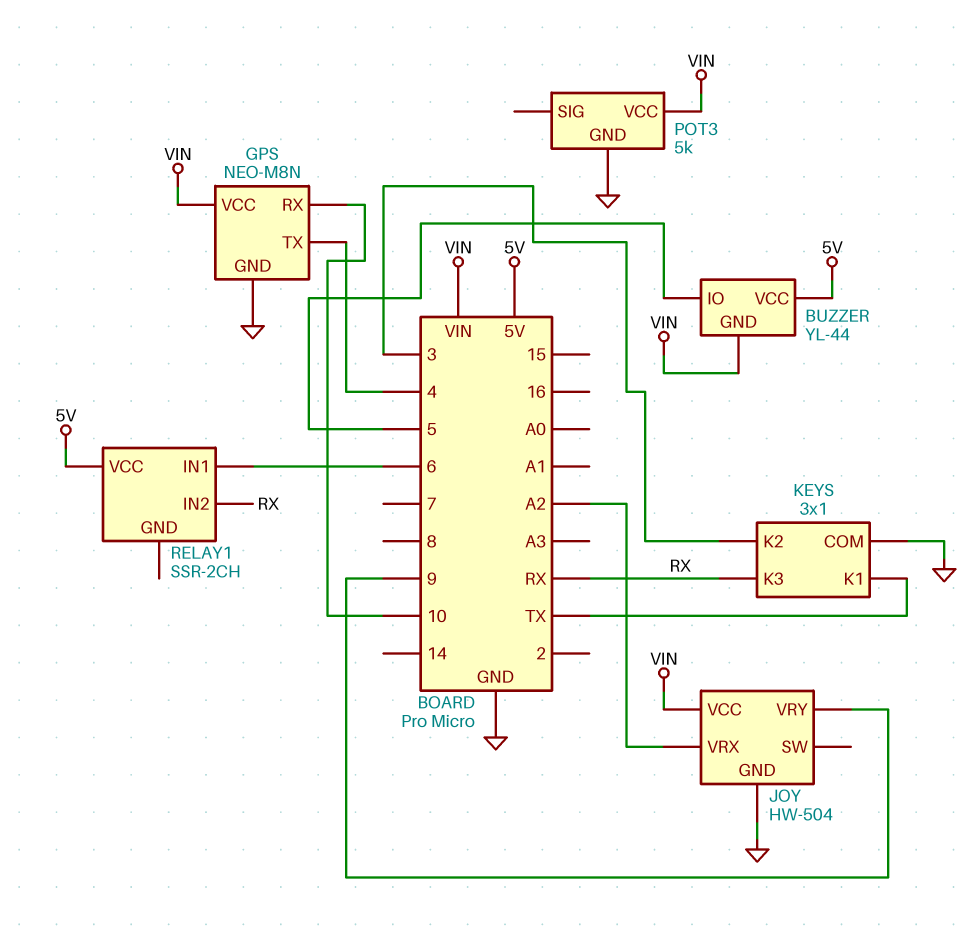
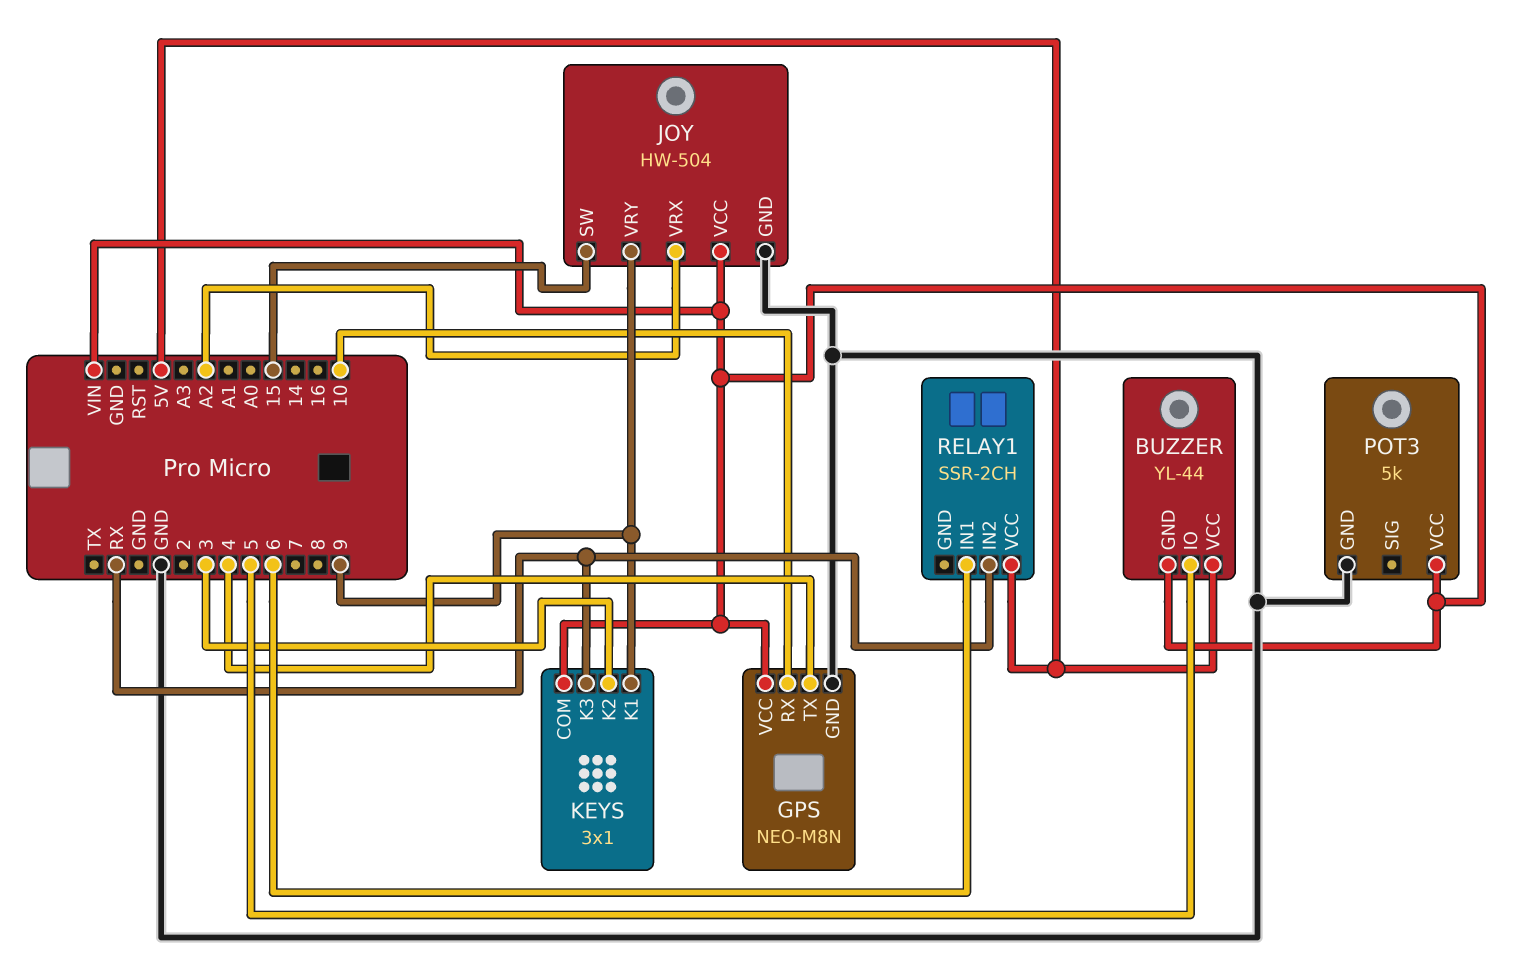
JOY pin SW: none -> 15
KEYS pin COM: GND -> VIN
KEYS pin K1: TX -> 9

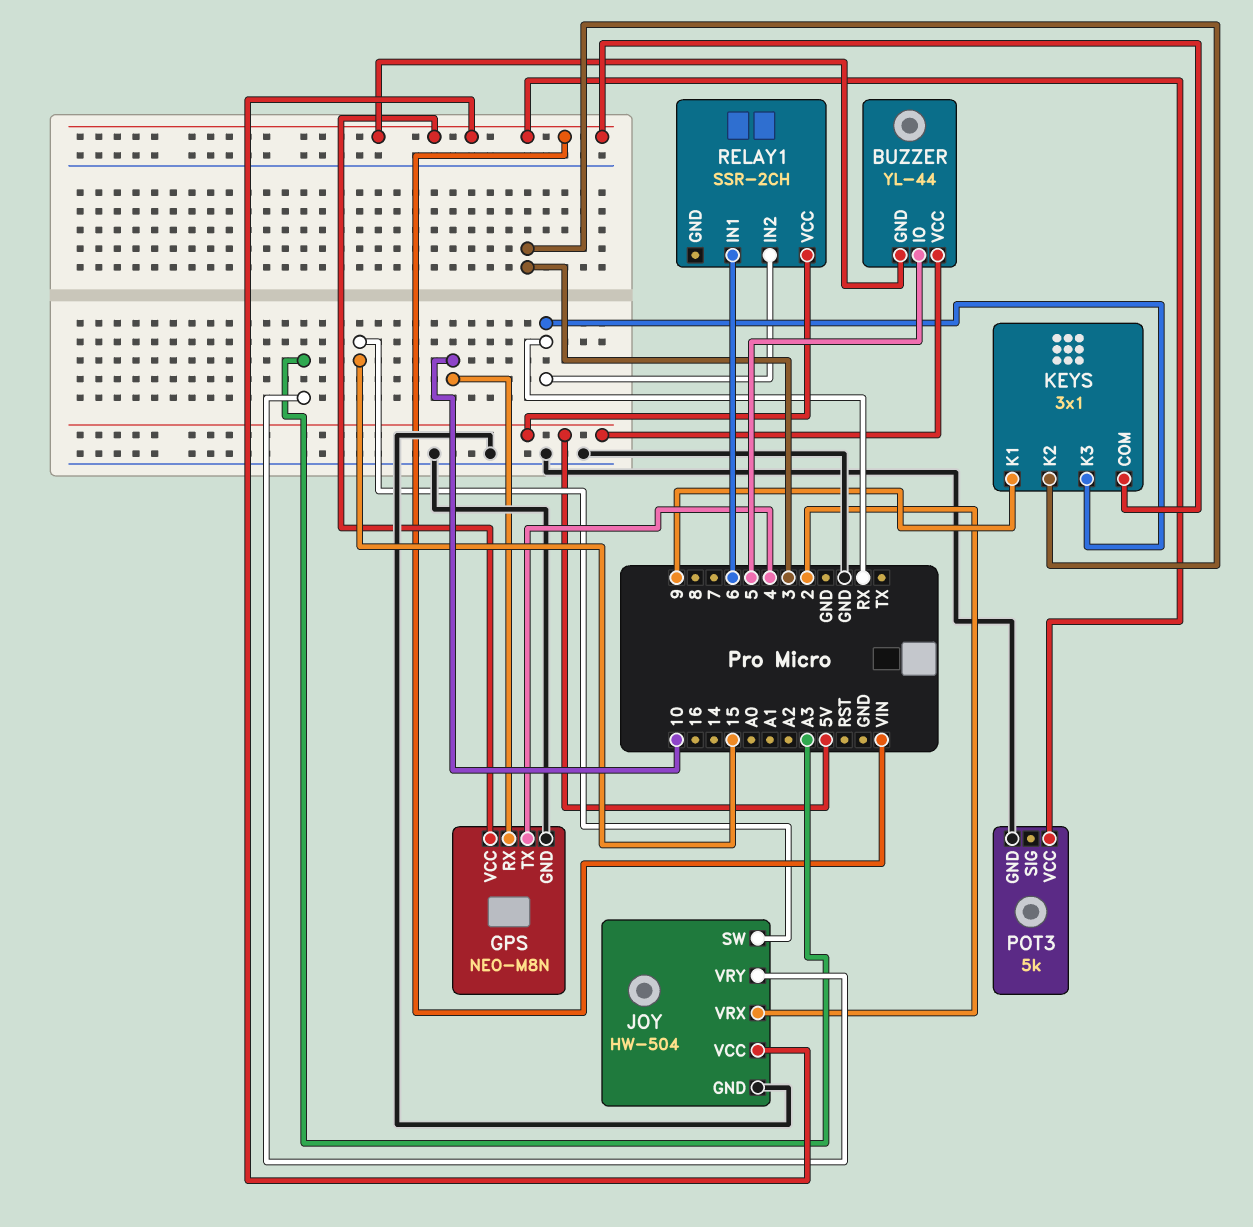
JOY pin VRX: A2 -> 2
JOY pin VRY: 9 -> A3

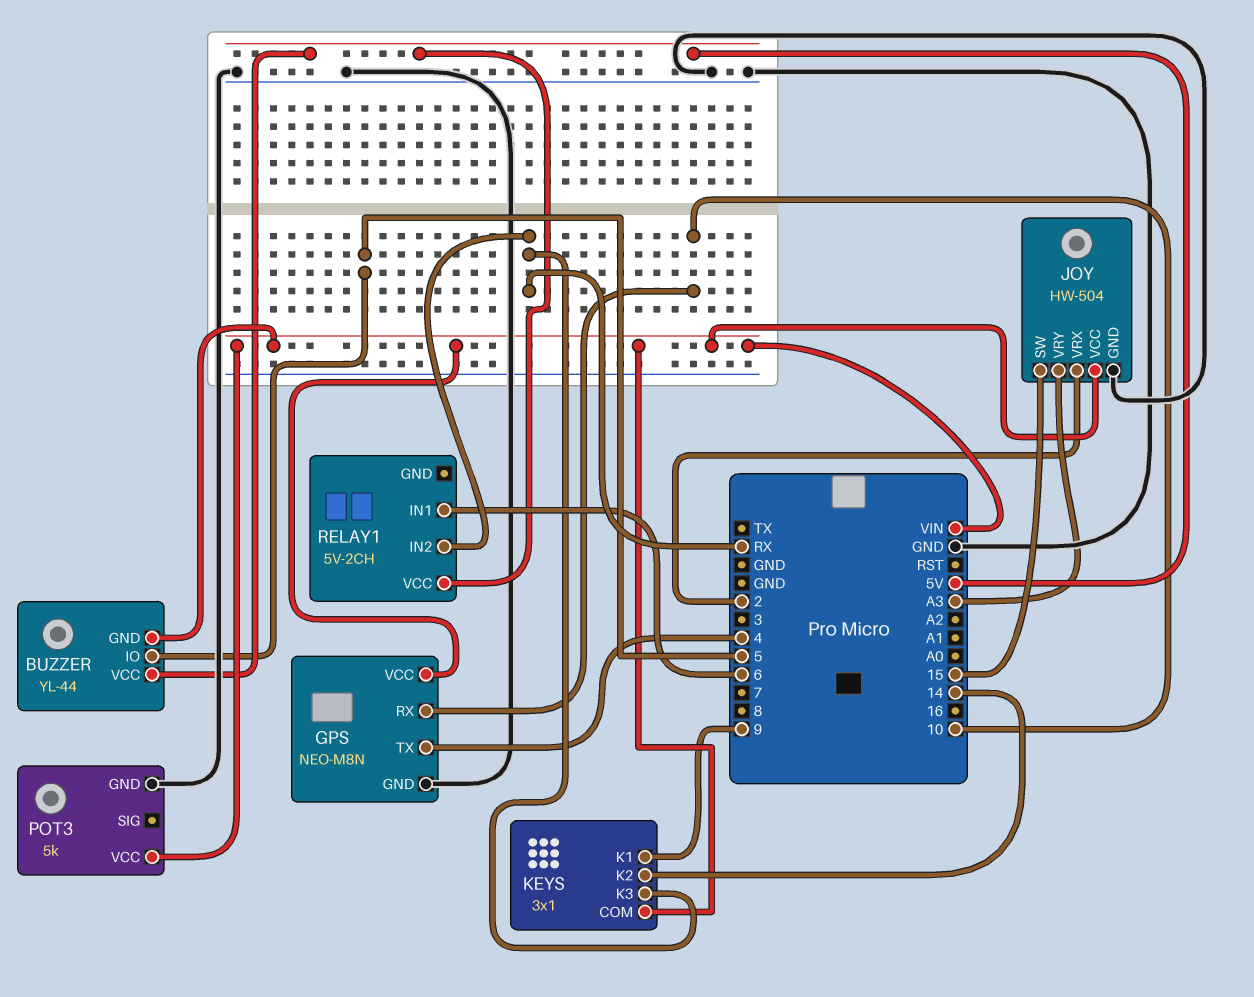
KEYS pin K2: 3 -> 14
RELAY1: SSR-2CH -> 5V-2CH

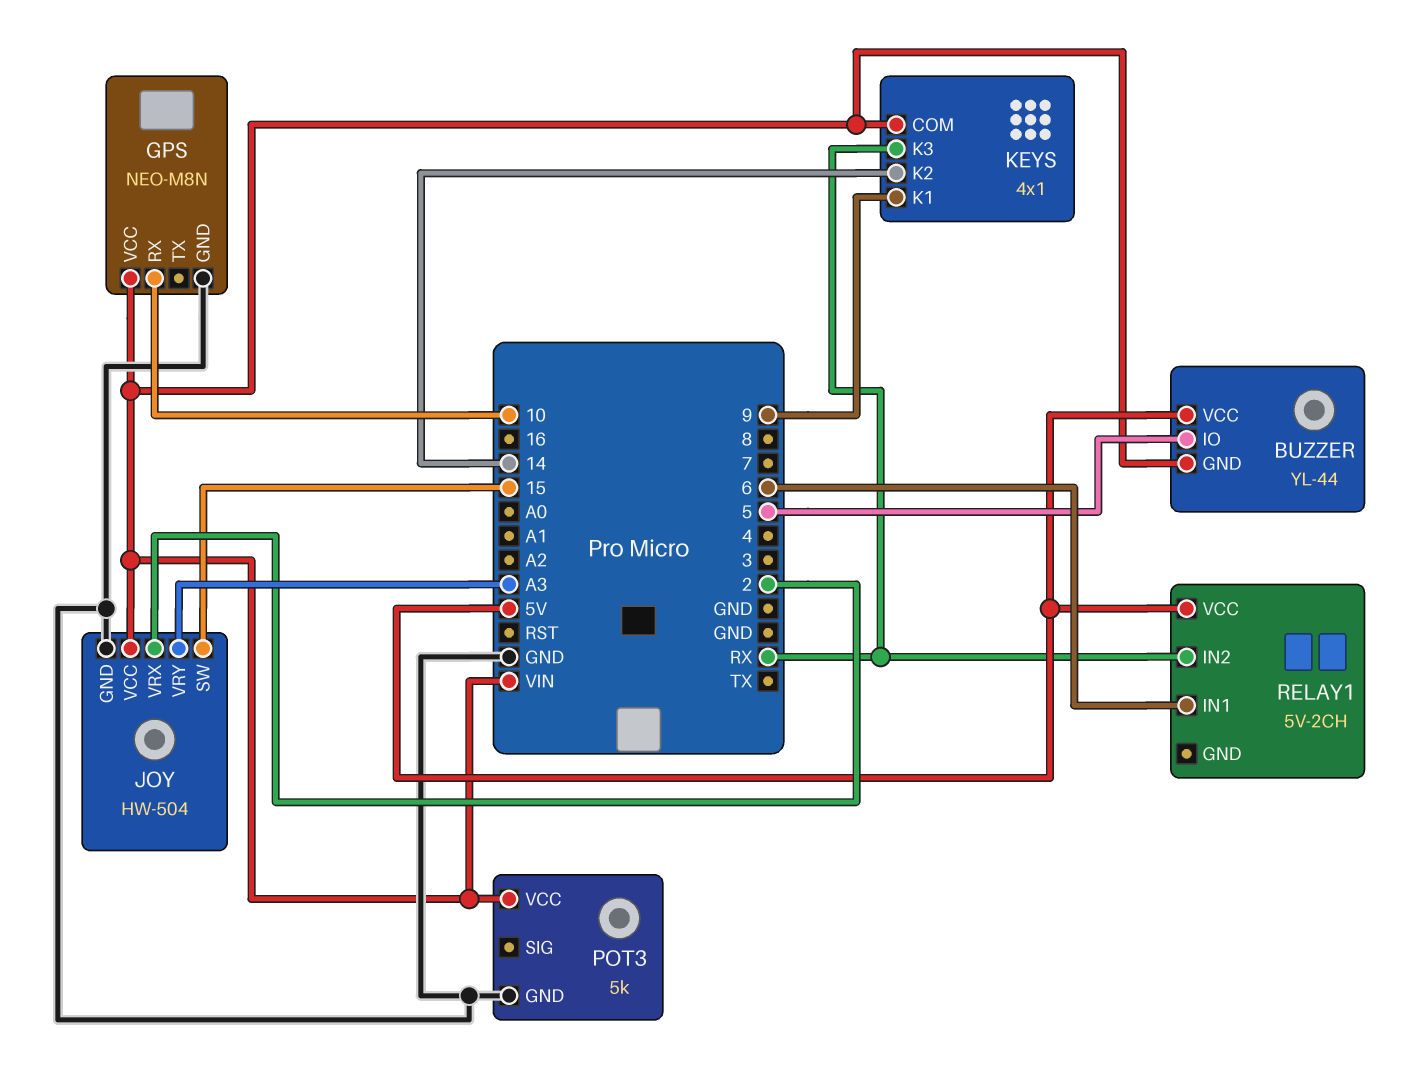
GPS pin TX: 4 -> none
KEYS: 3x1 -> 4x1

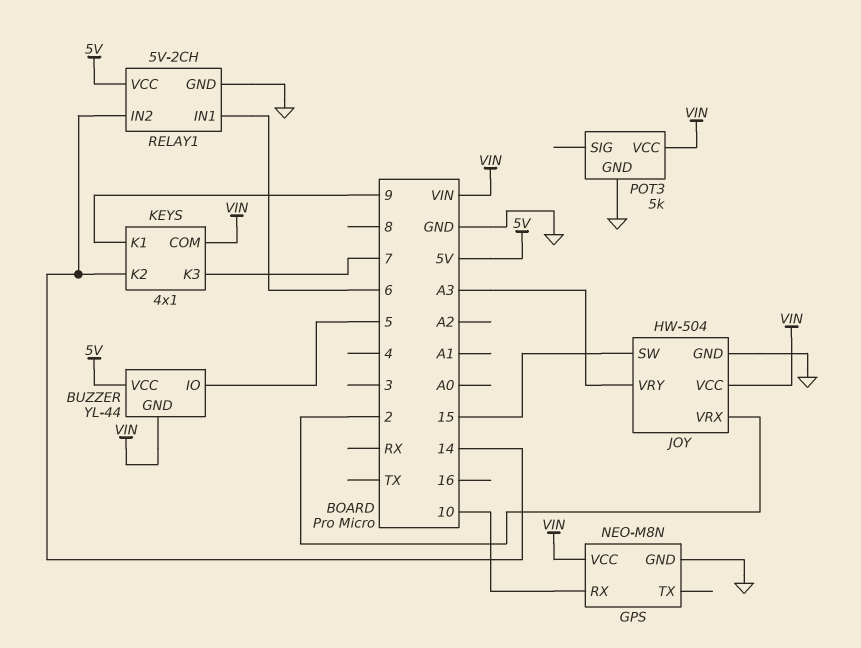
KEYS pin K3: RX -> 7
RELAY1 pin GND: none -> GND
RELAY1 pin IN2: RX -> 14

